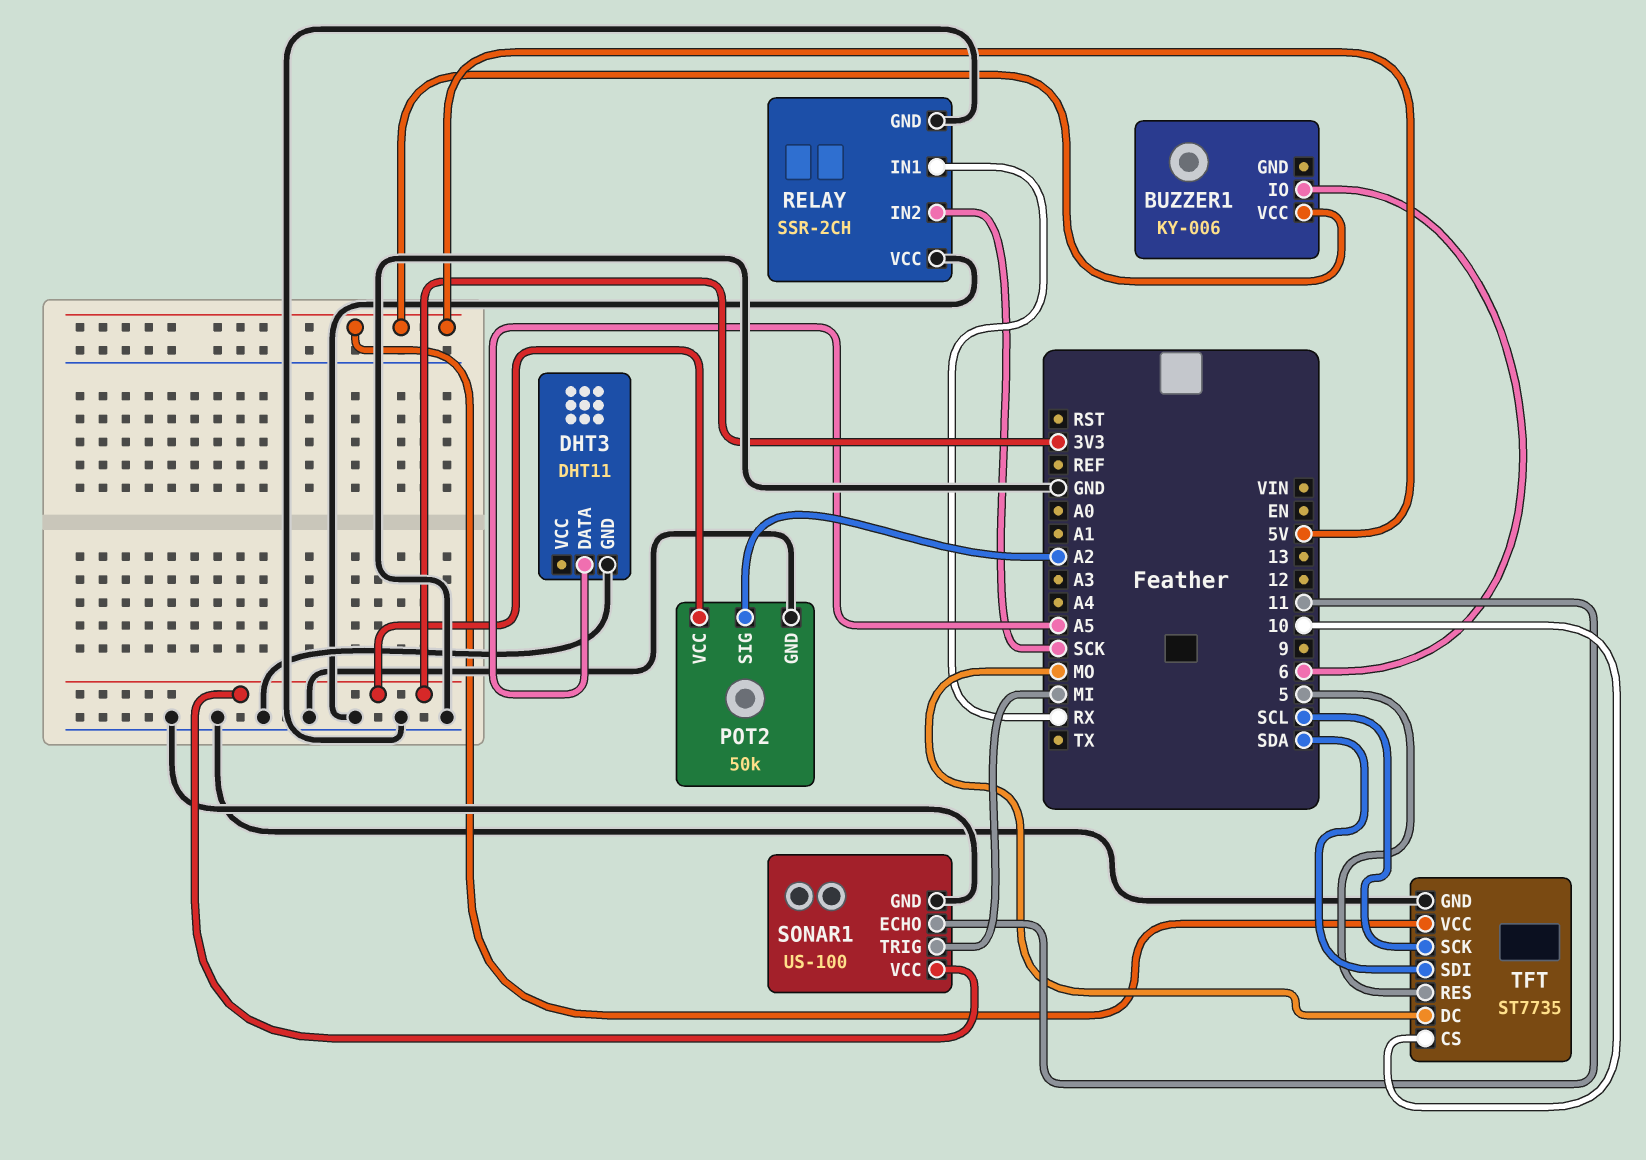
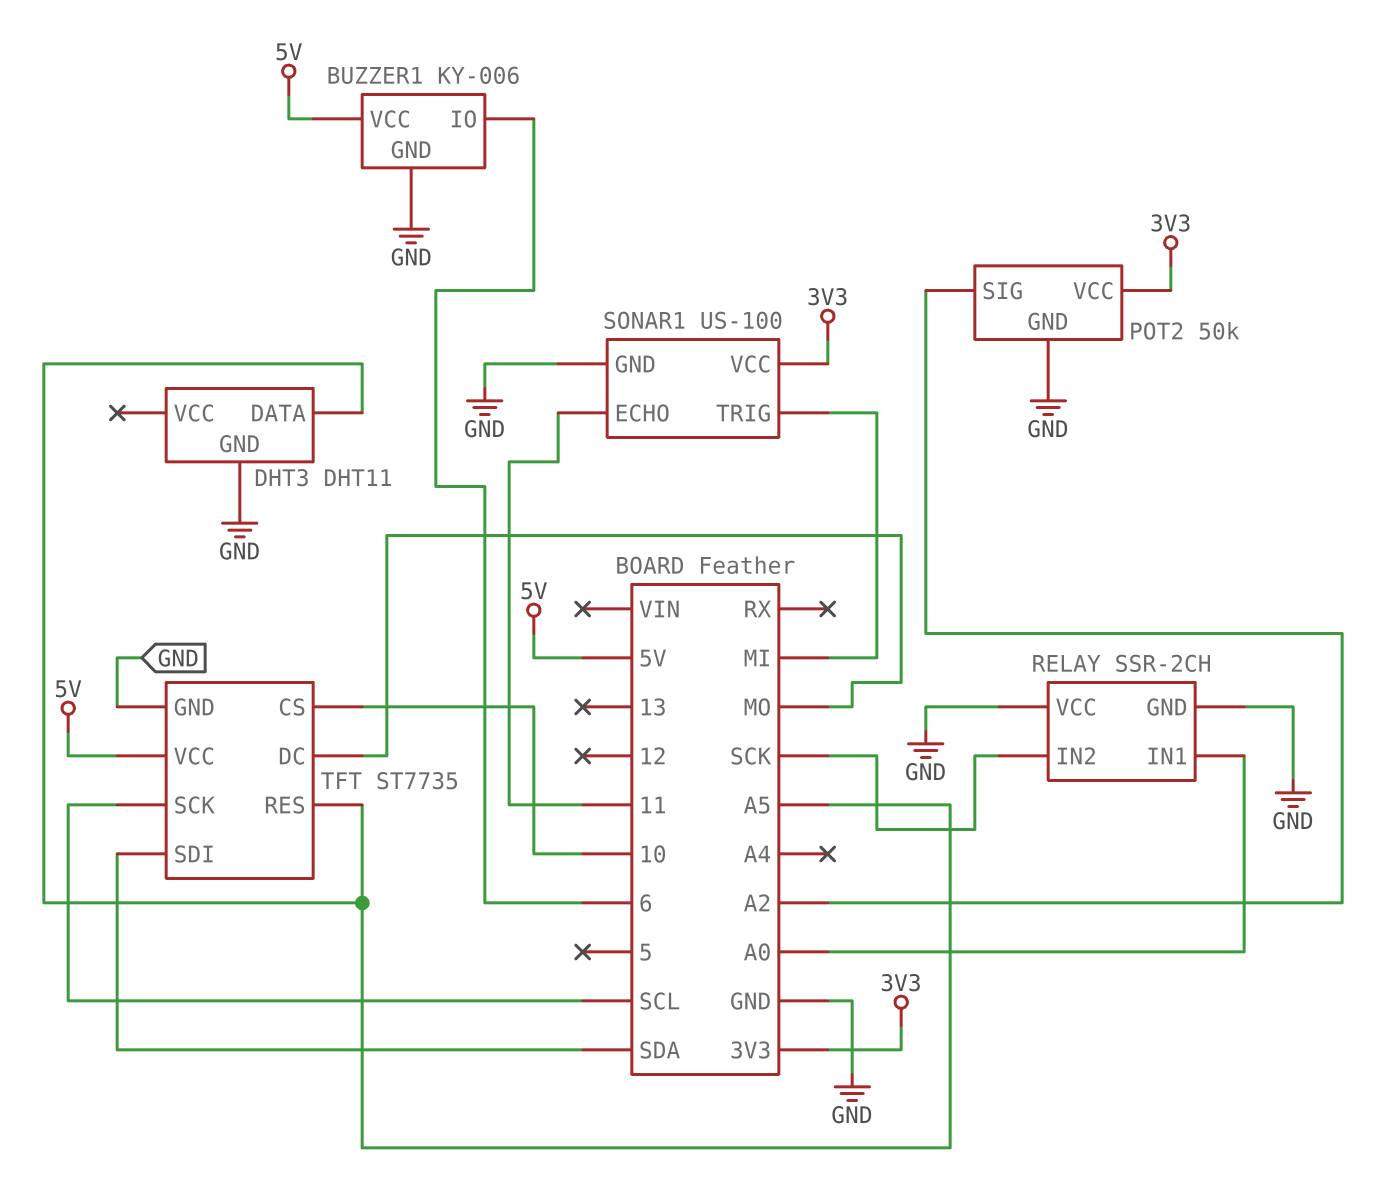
BUZZER1 pin GND: none -> GND
RELAY pin IN1: RX -> A0
TFT pin RES: 5 -> A5

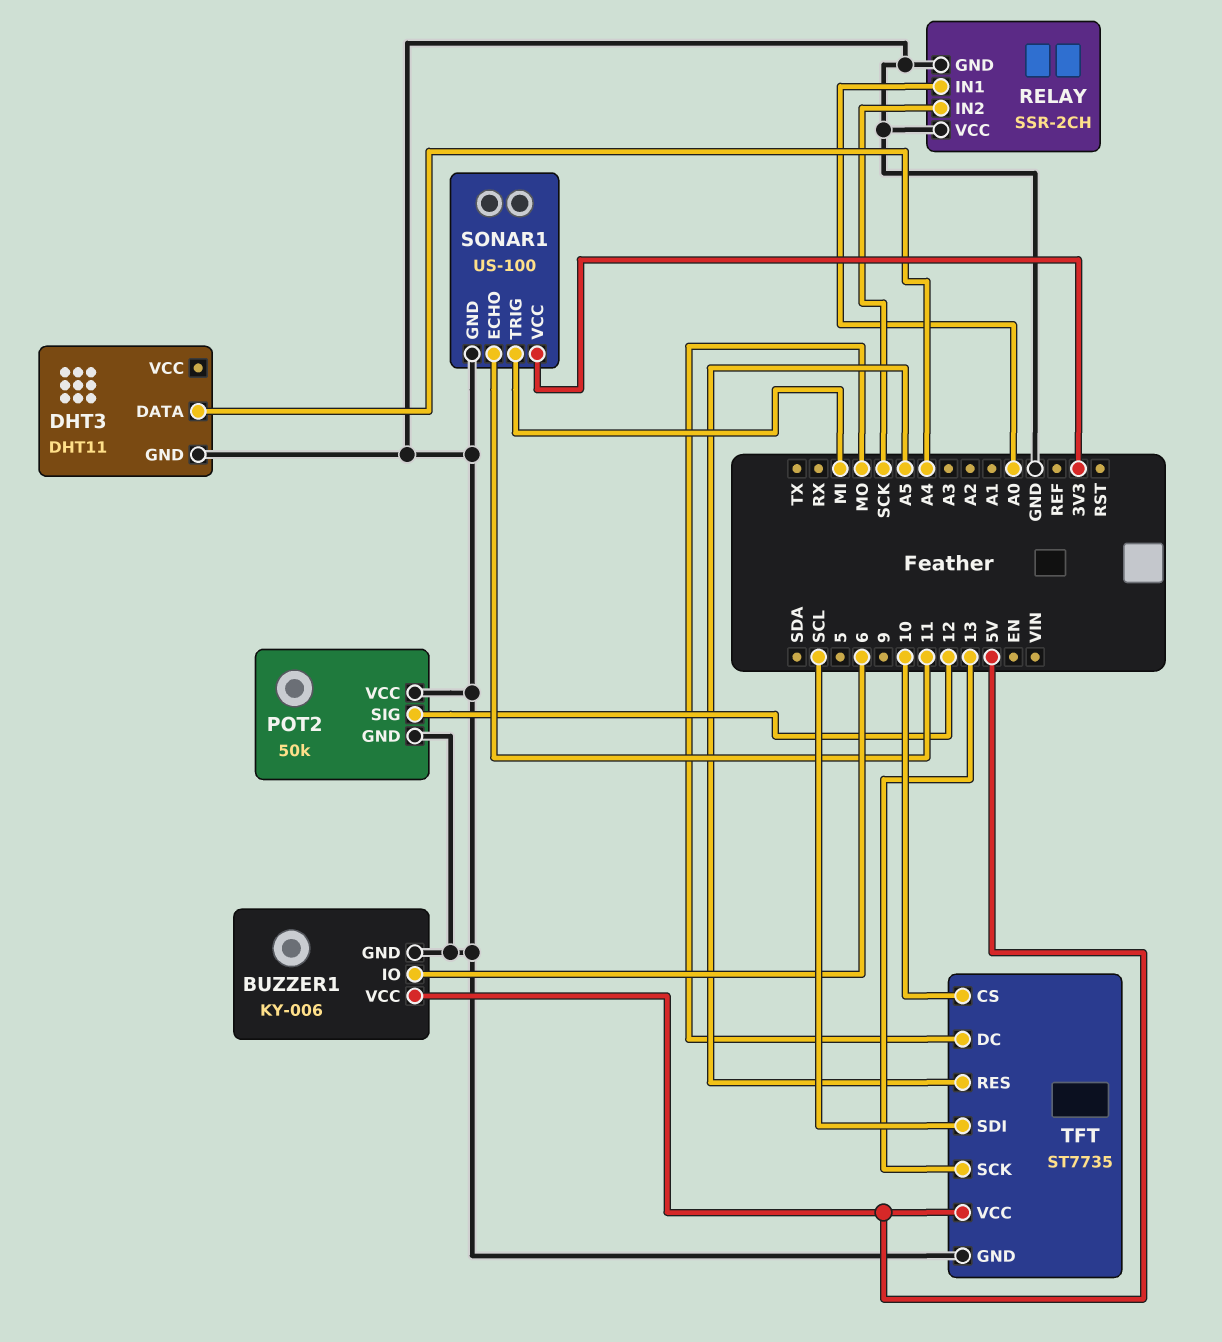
DHT3 pin DATA: A5 -> A4
POT2 pin SIG: A2 -> 12
POT2 pin VCC: 3V3 -> GND
TFT pin SCK: SCL -> 13
TFT pin SDI: SDA -> SCL

